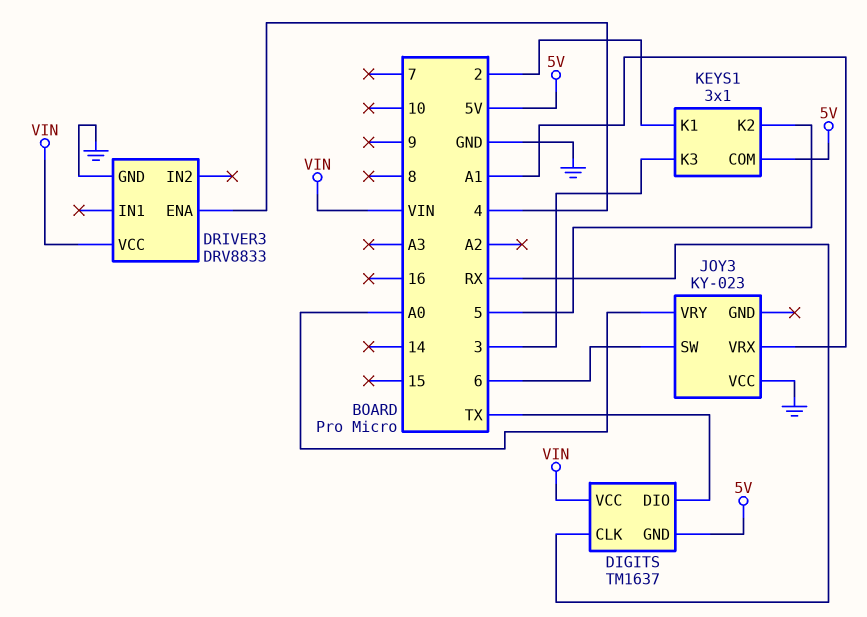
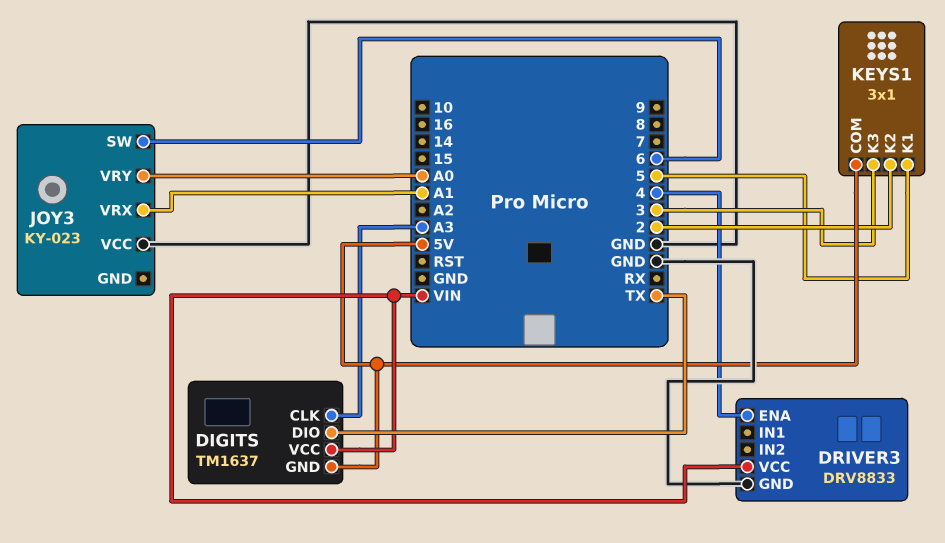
DIGITS pin CLK: RX -> A3
KEYS1 pin K1: 2 -> 5
KEYS1 pin K2: 5 -> 2

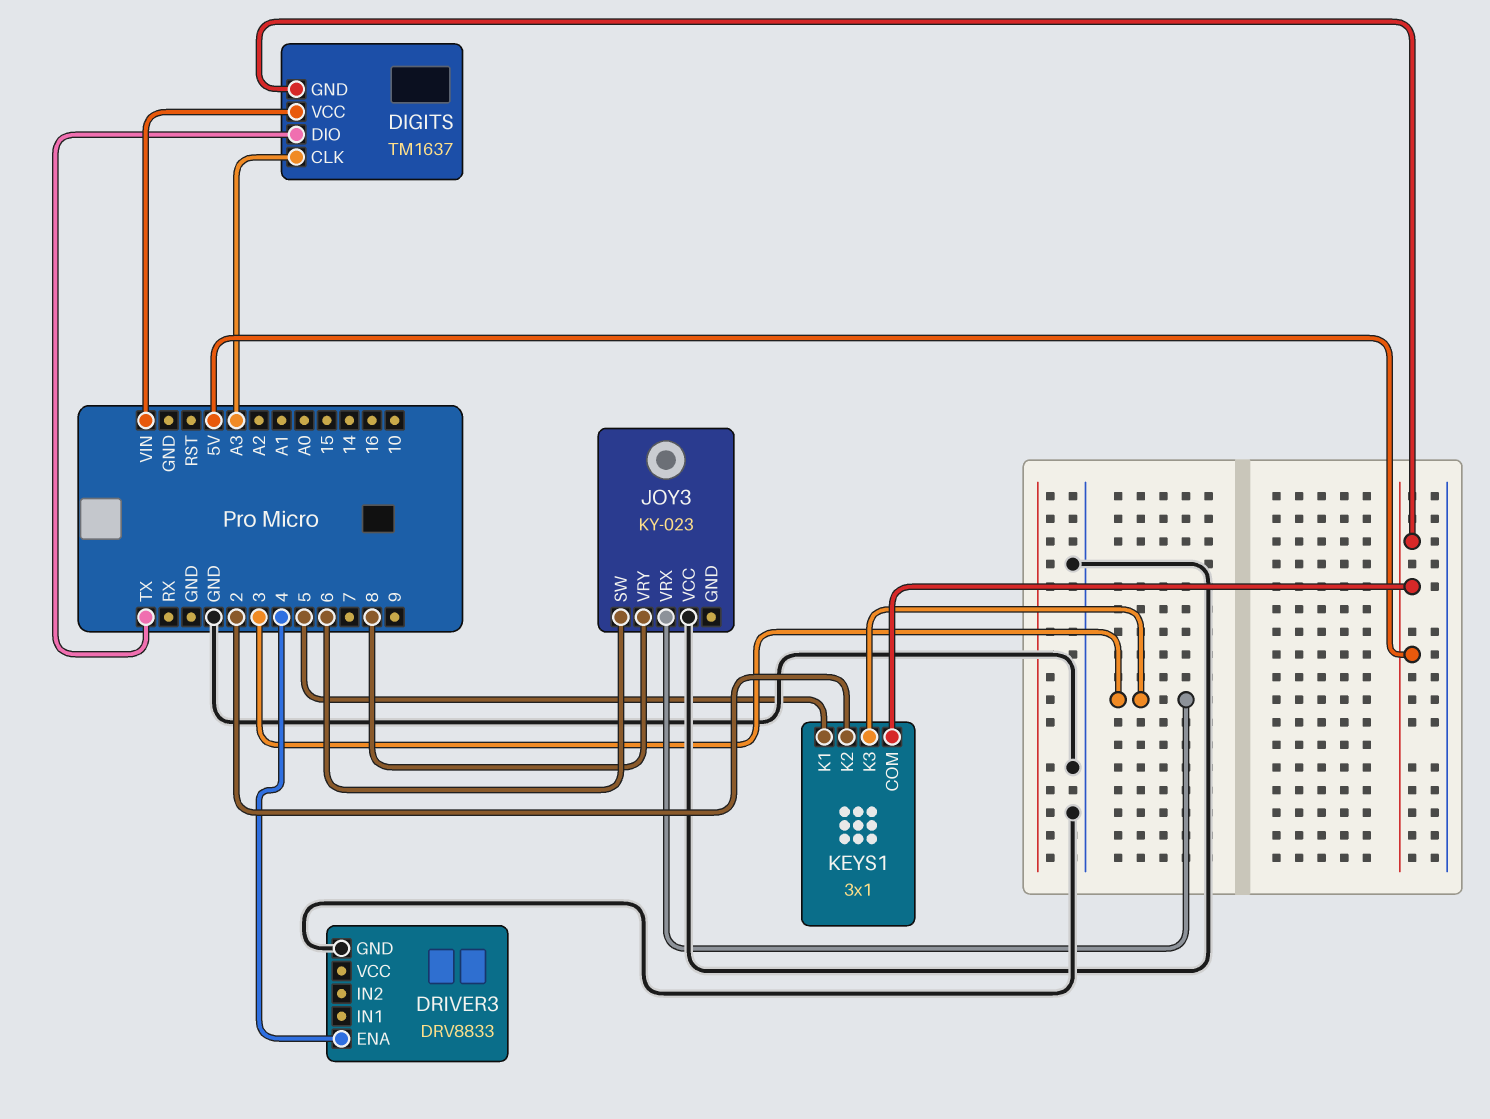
DRIVER3 pin VCC: VIN -> none
JOY3 pin VRX: A1 -> 3
JOY3 pin VRY: A0 -> 8

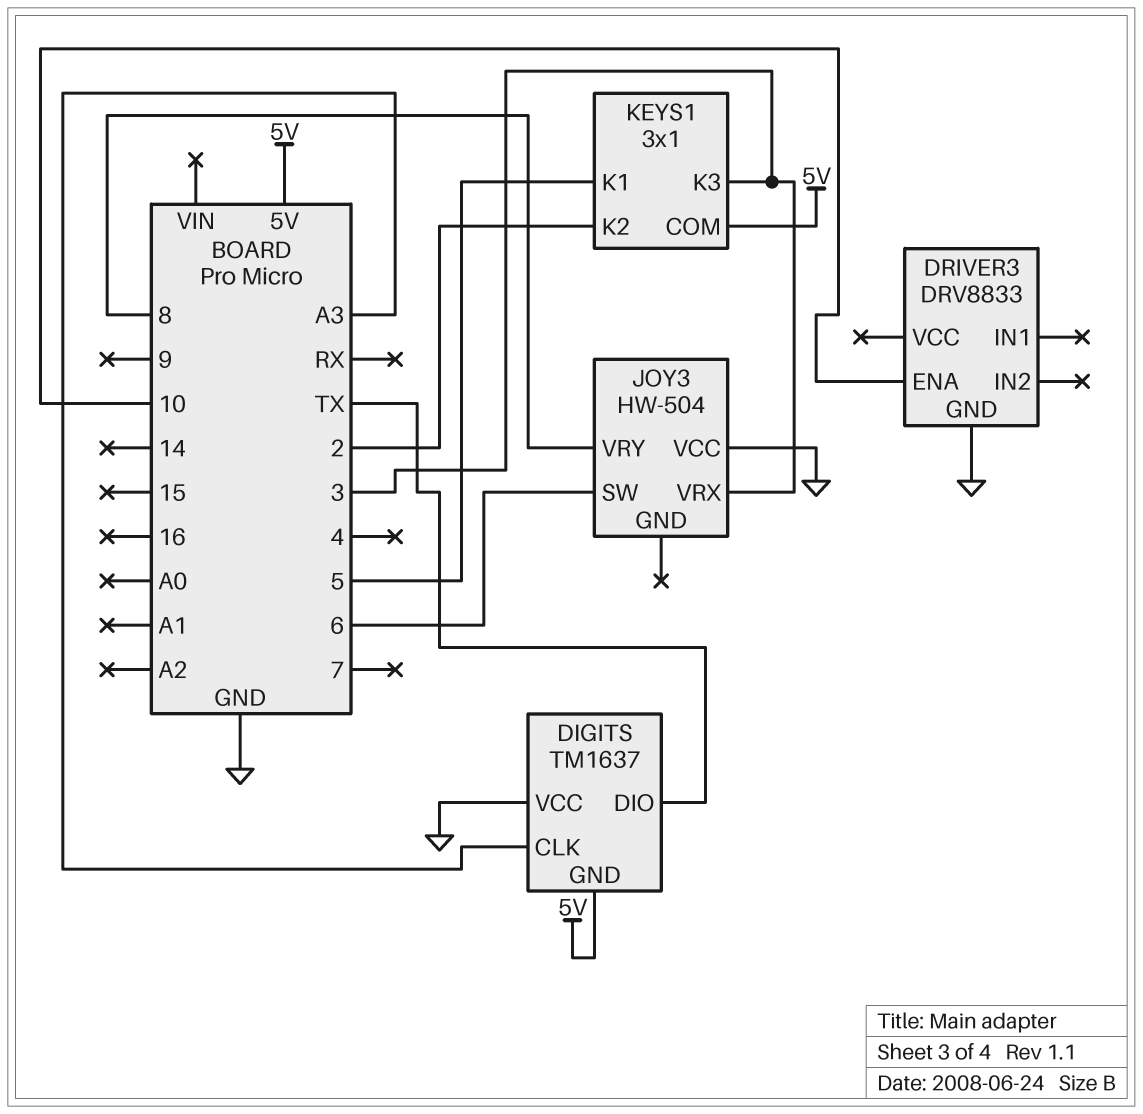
DIGITS pin VCC: VIN -> GND
DRIVER3 pin ENA: 4 -> 10
JOY3: KY-023 -> HW-504

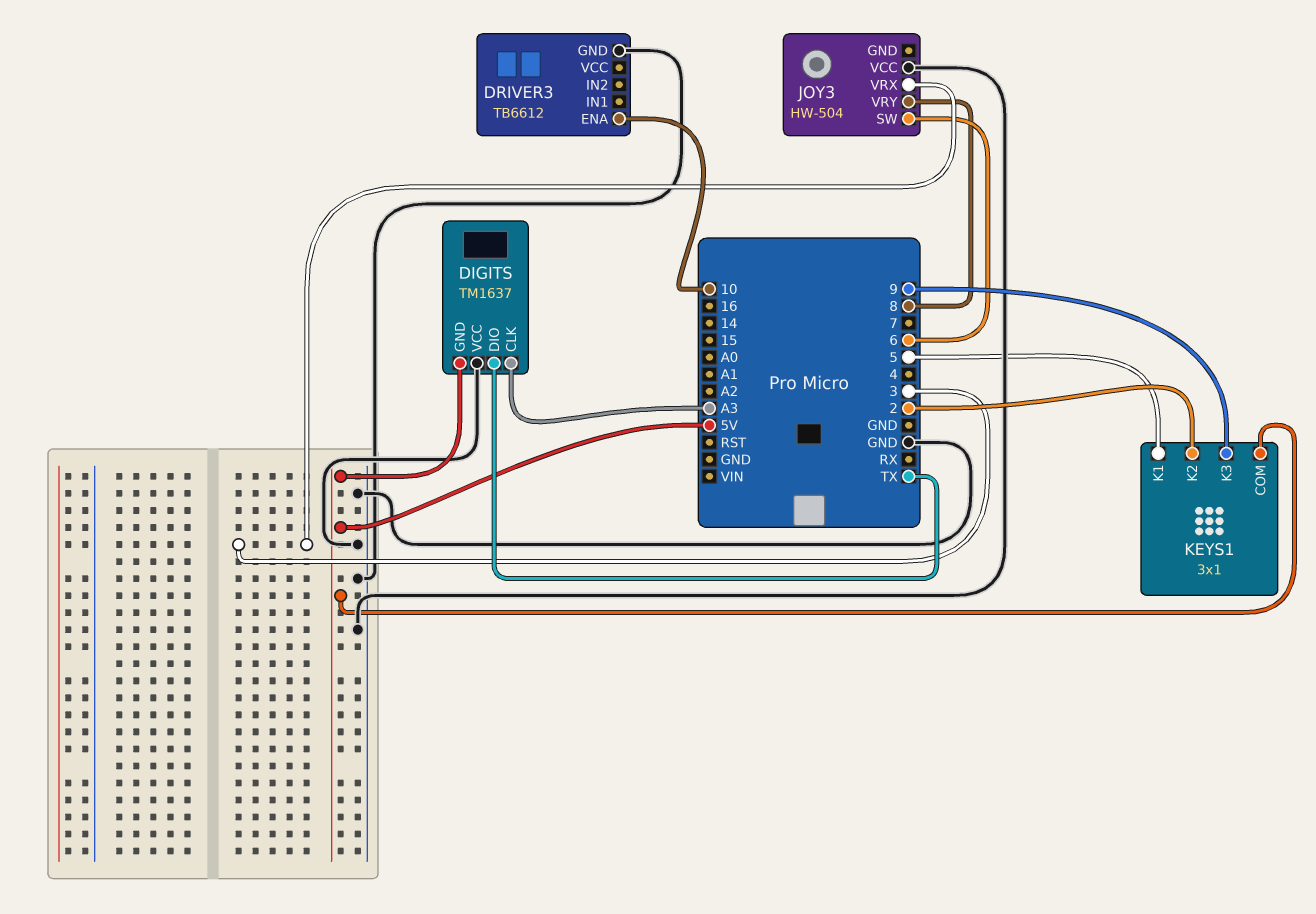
DRIVER3: DRV8833 -> TB6612
KEYS1 pin K3: 3 -> 9

